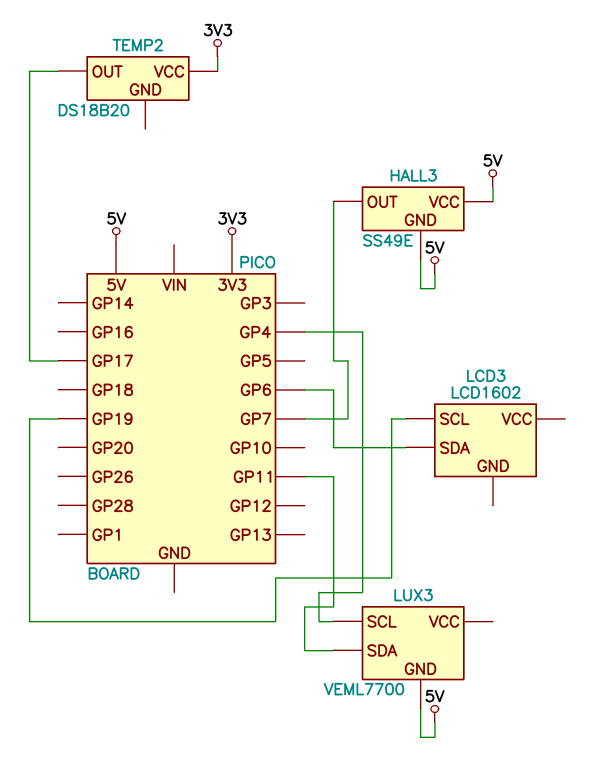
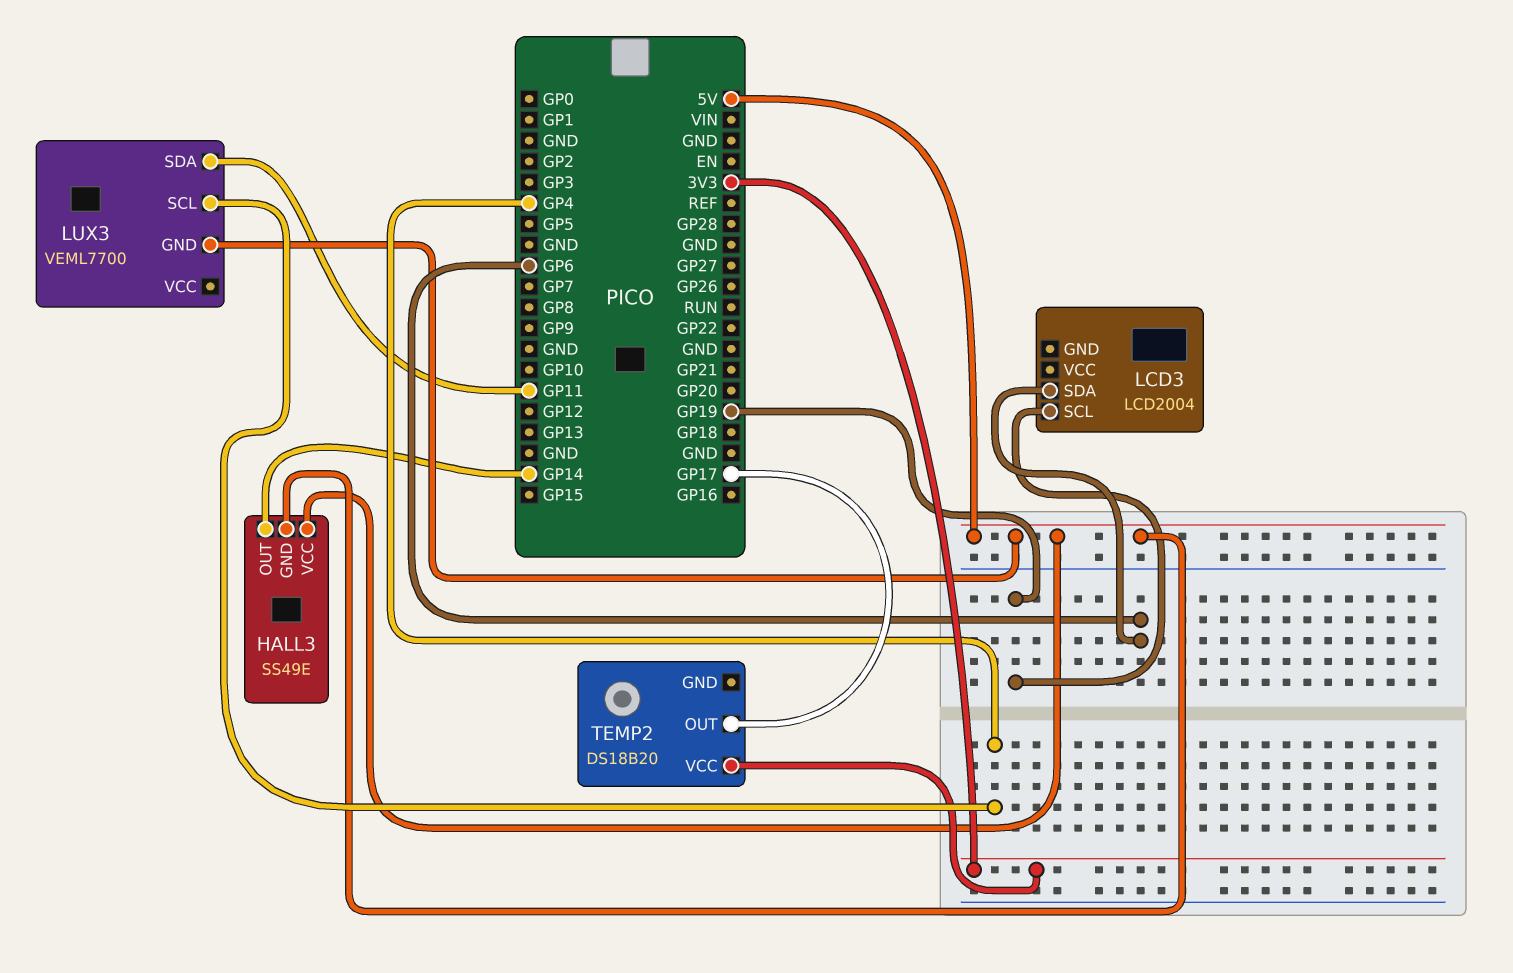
HALL3 pin OUT: GP7 -> GP14
LCD3: LCD1602 -> LCD2004

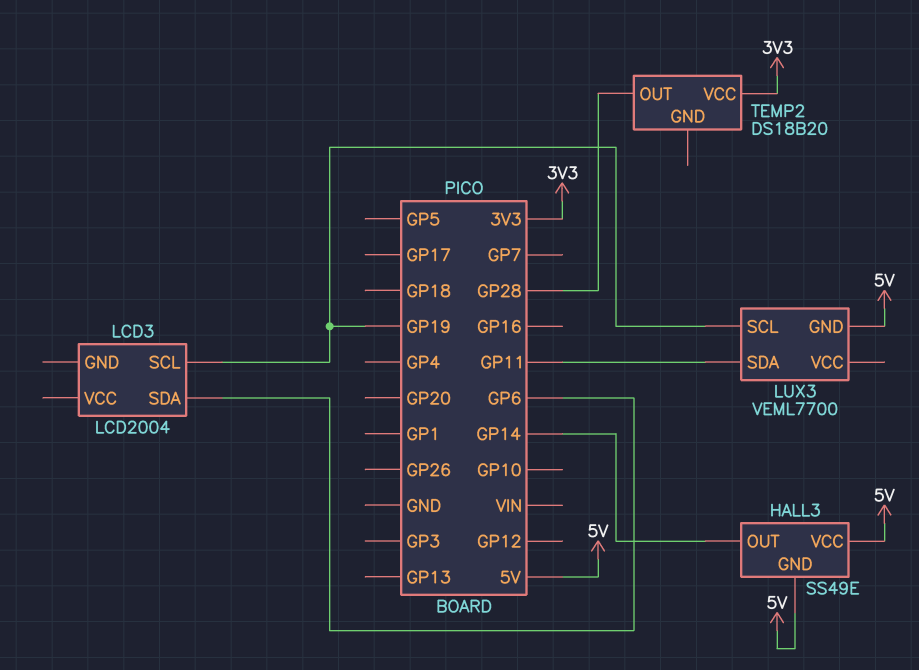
LUX3 pin SCL: GP4 -> GP19
TEMP2 pin OUT: GP17 -> GP28

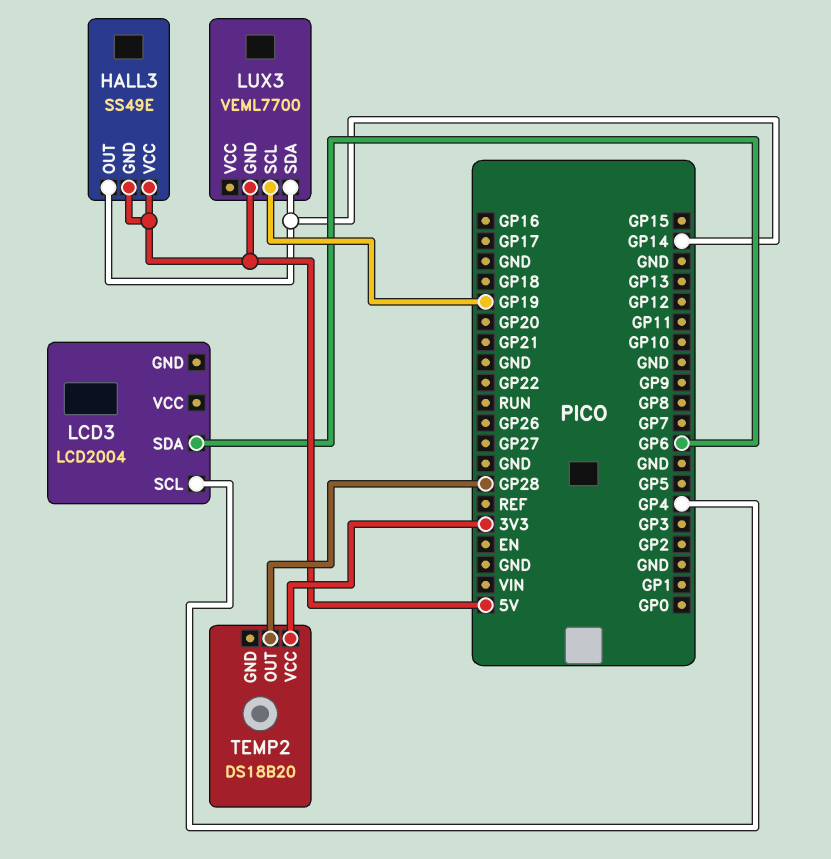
LCD3 pin SCL: GP19 -> GP4
LUX3 pin SDA: GP11 -> GP14

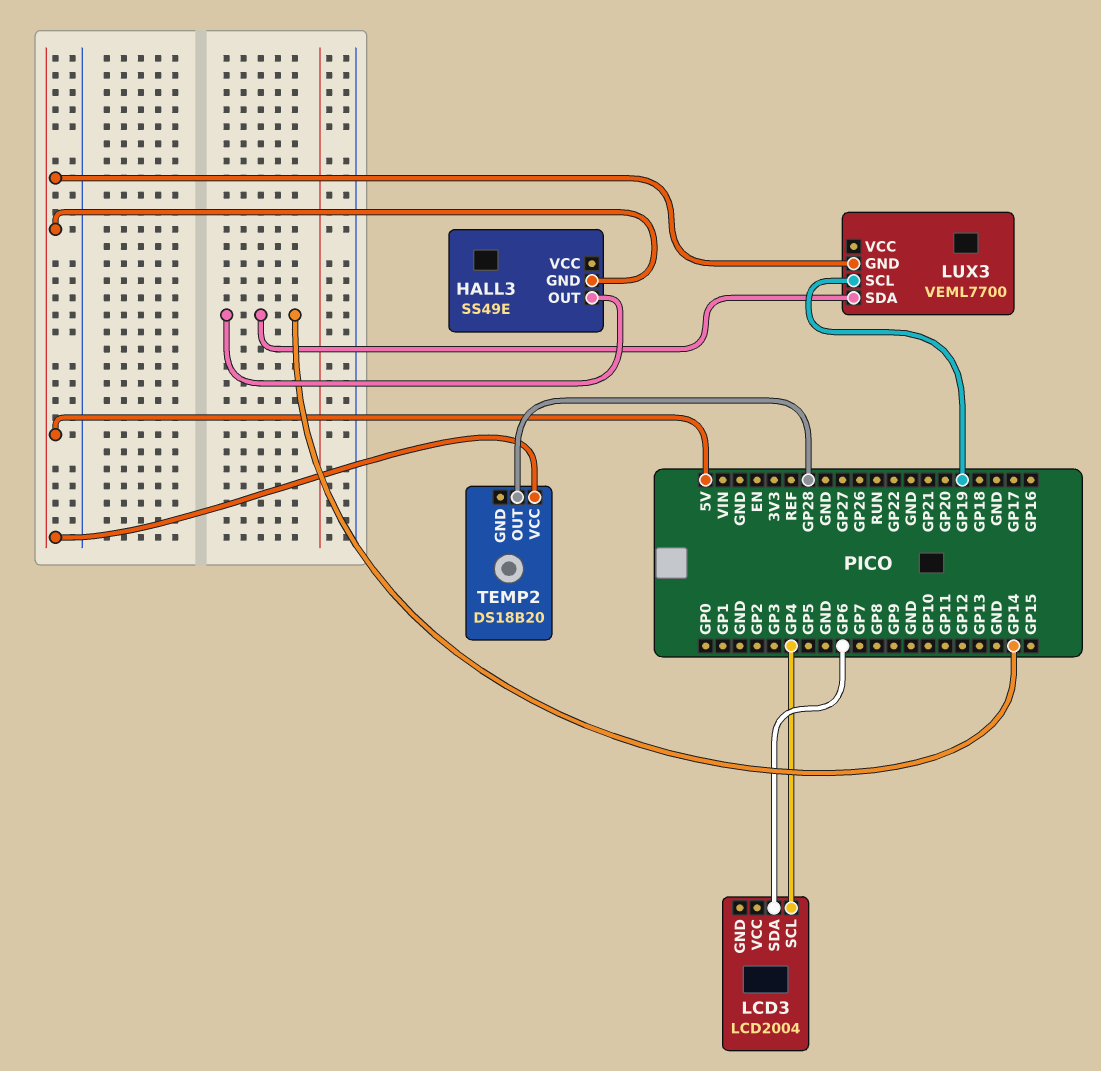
HALL3 pin VCC: 5V -> none
TEMP2 pin VCC: 3V3 -> 5V

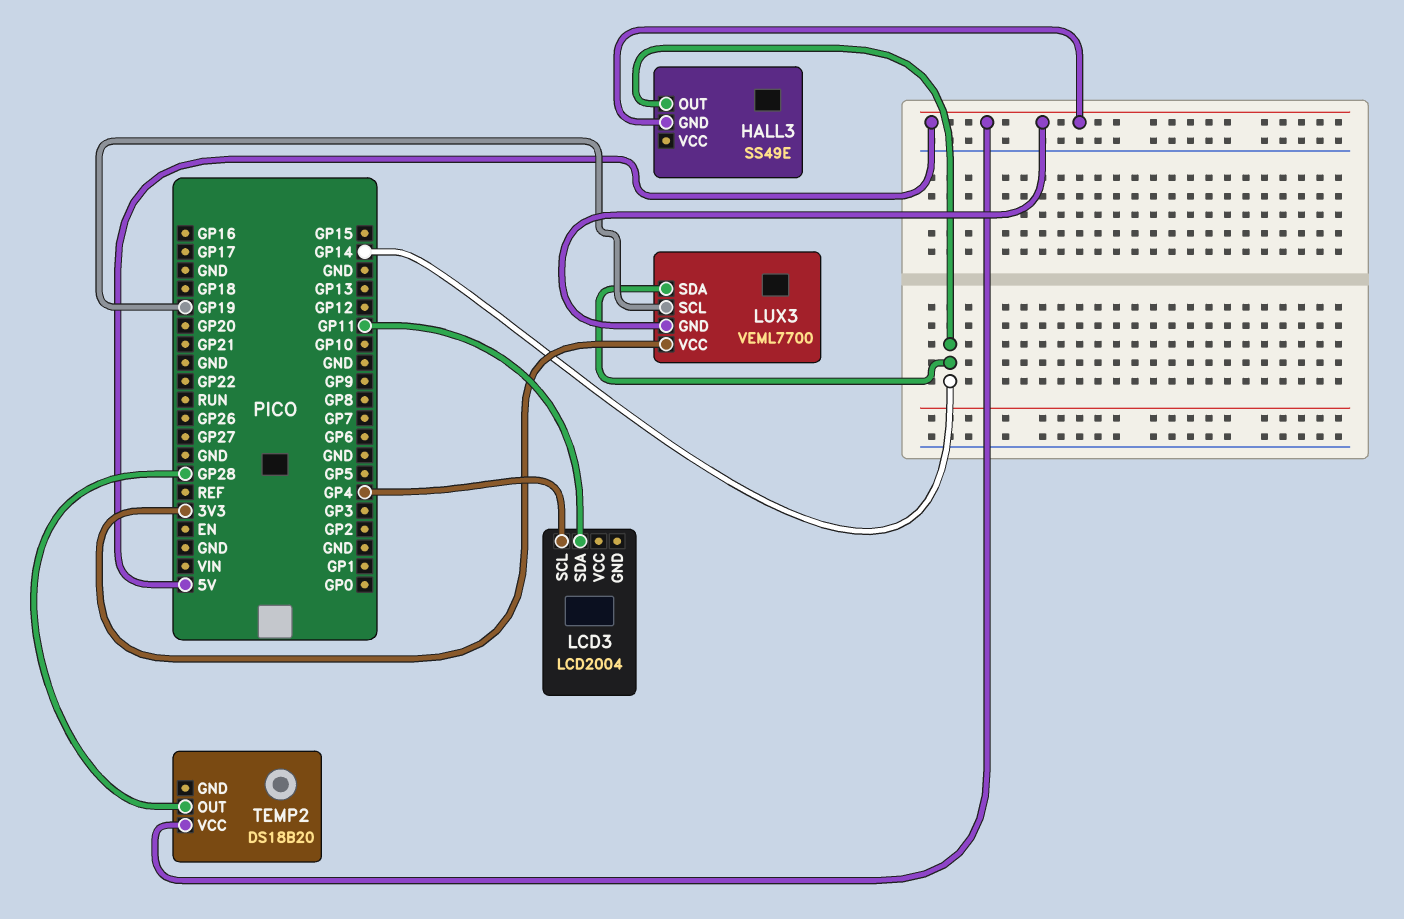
LCD3 pin SDA: GP6 -> GP11
LUX3 pin VCC: none -> 3V3

